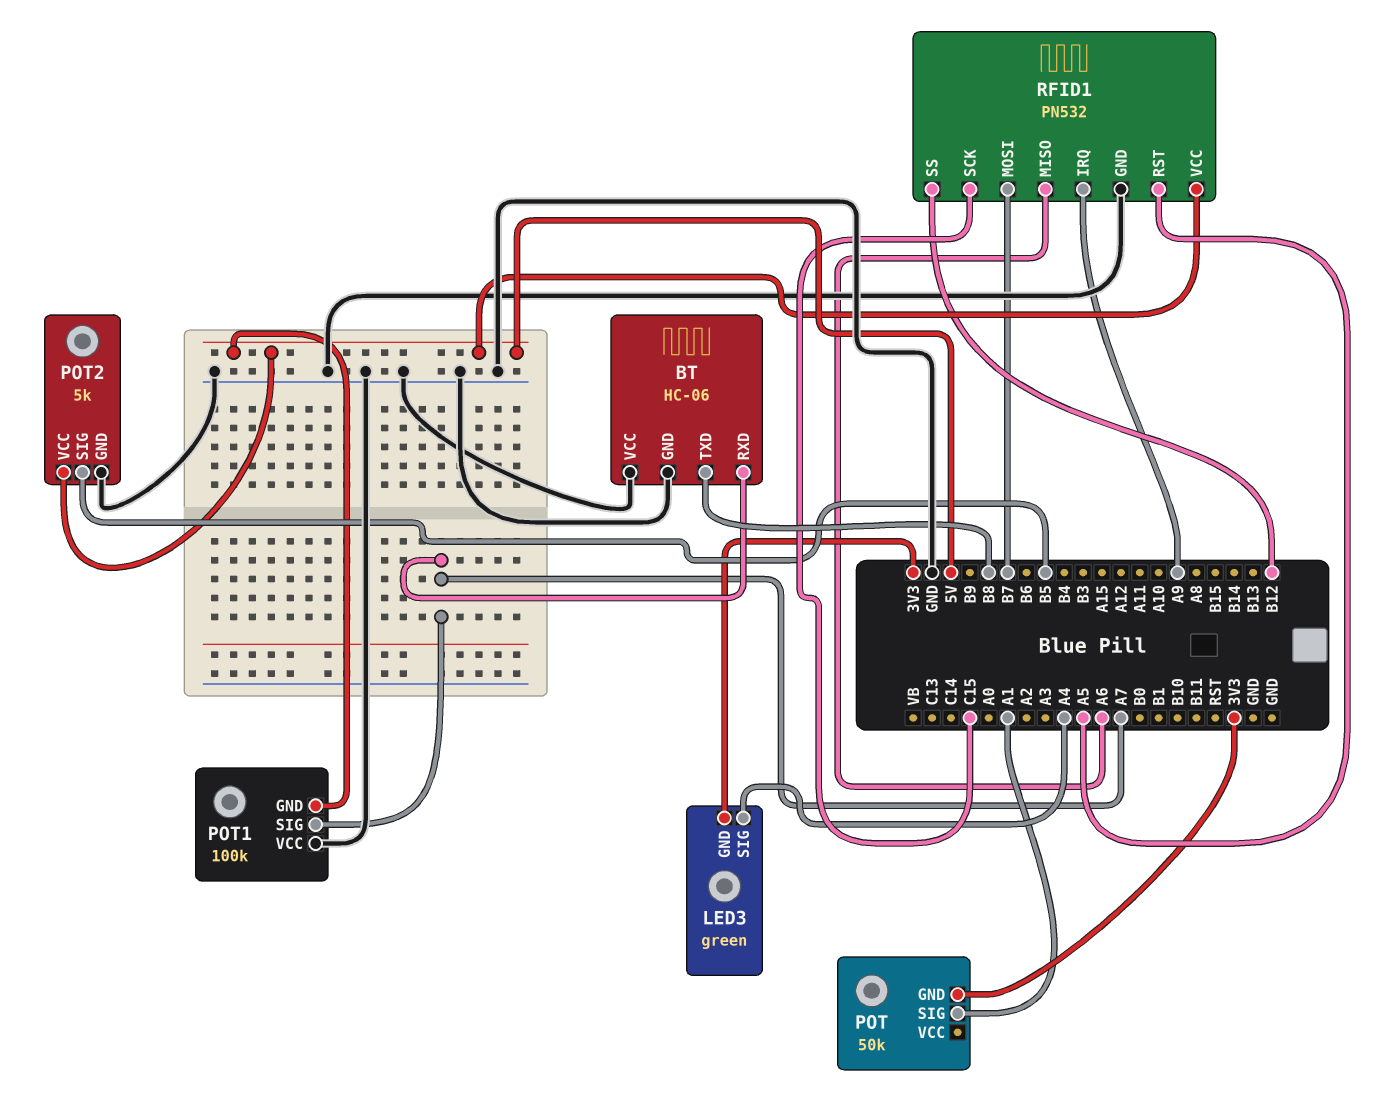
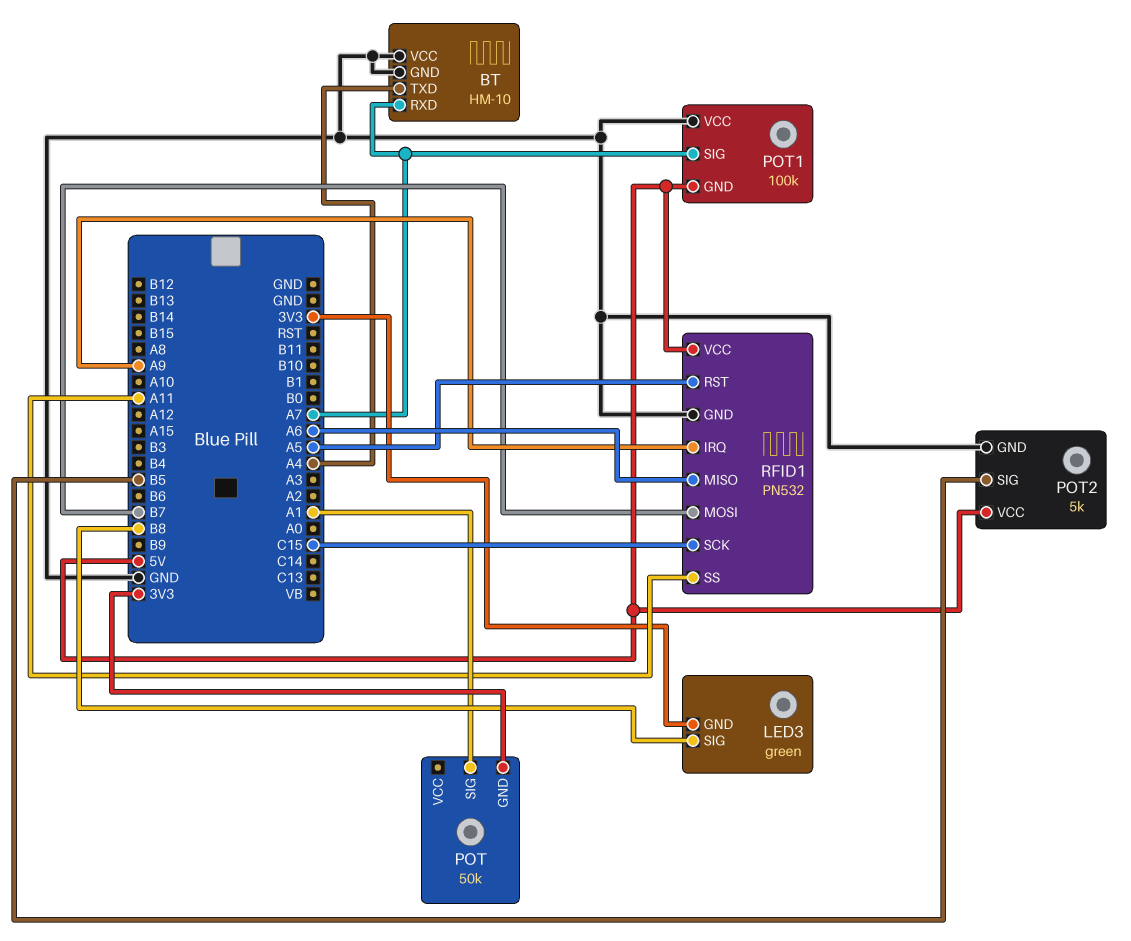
BT: HC-06 -> HM-10
BT pin TXD: B8 -> A4
LED3 pin SIG: A4 -> B8
RFID1 pin SS: B12 -> A11

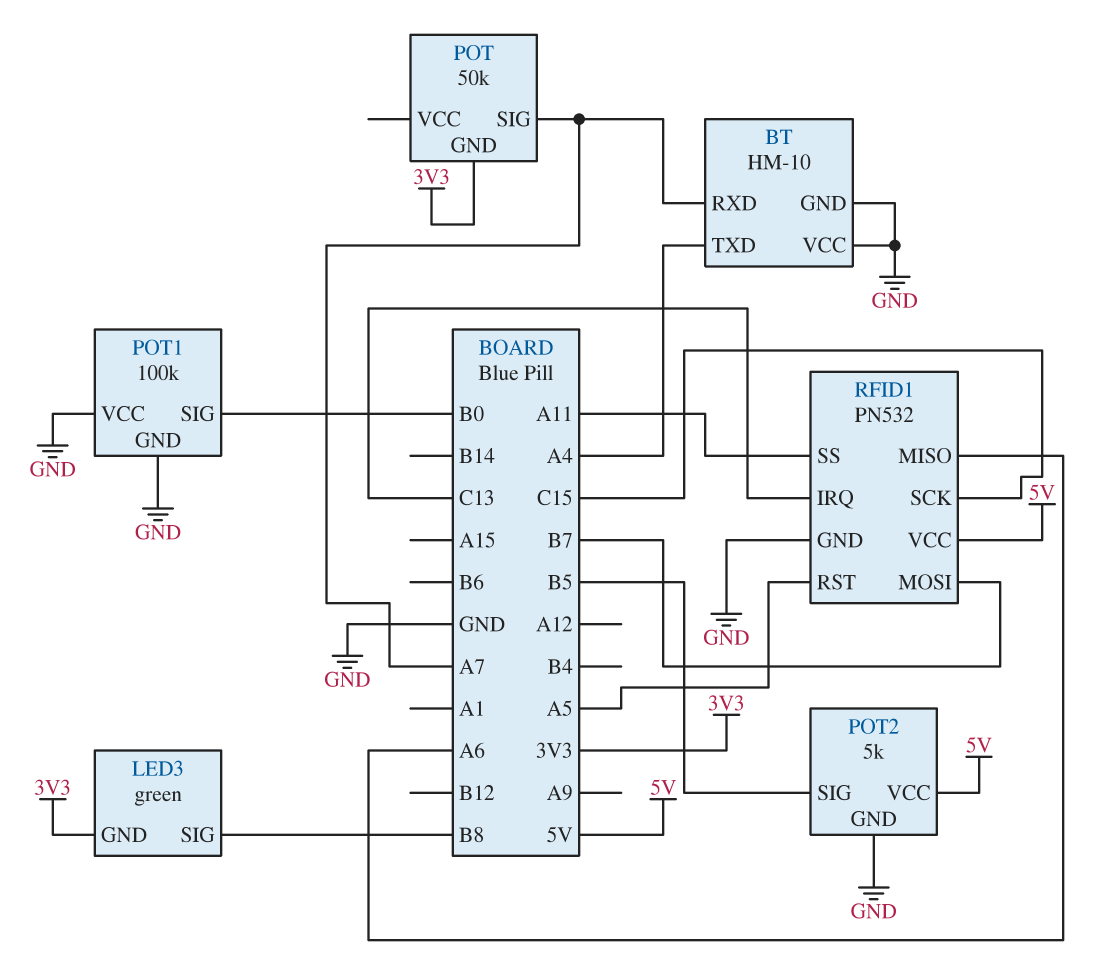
POT pin SIG: A1 -> A7
POT1 pin GND: 5V -> GND
POT1 pin SIG: A7 -> B0
RFID1 pin IRQ: A9 -> C13

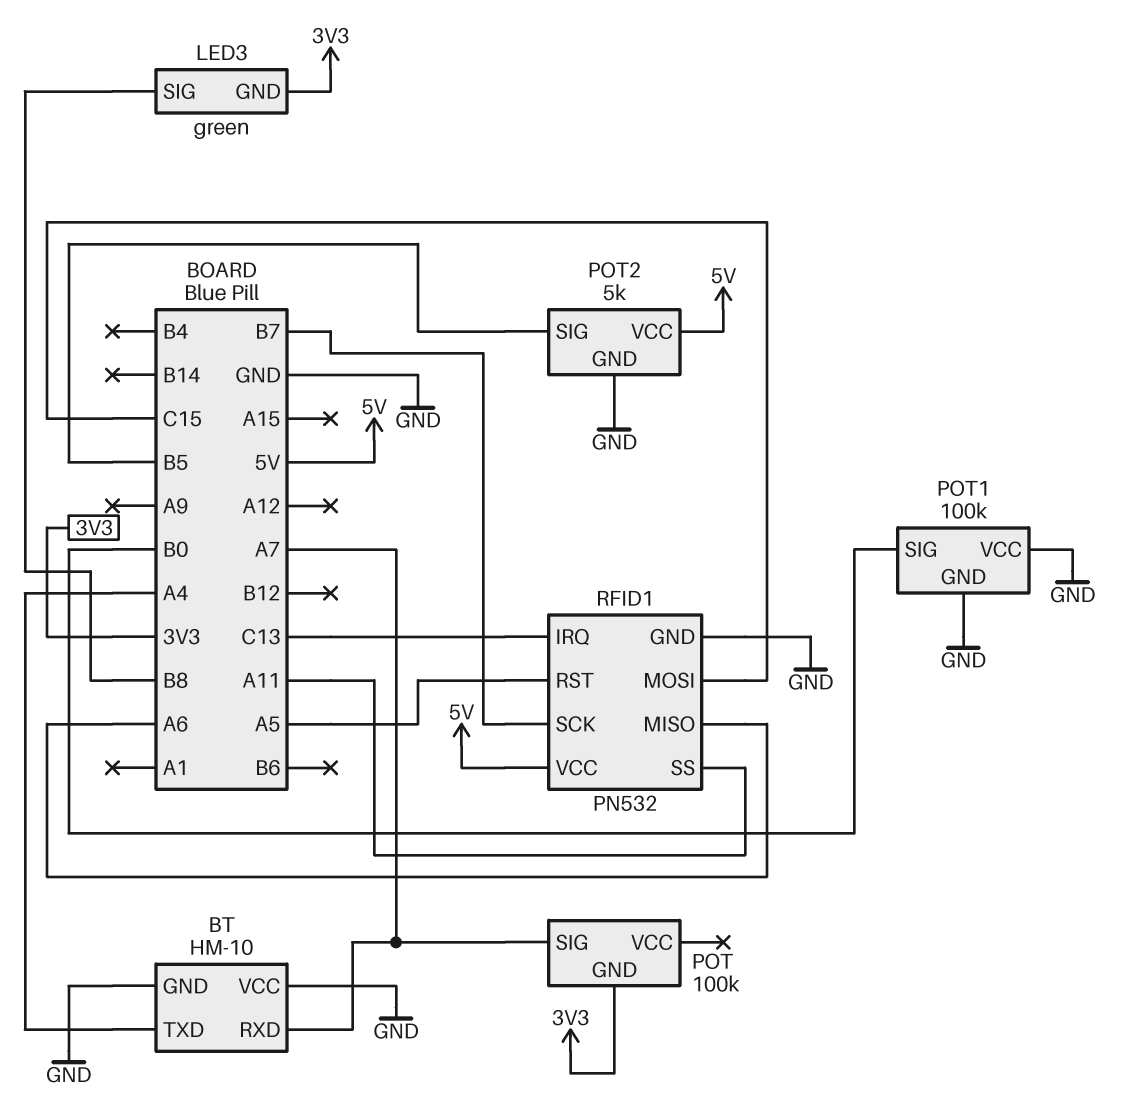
POT: 50k -> 100k
RFID1 pin MOSI: B7 -> C15
RFID1 pin SCK: C15 -> B7

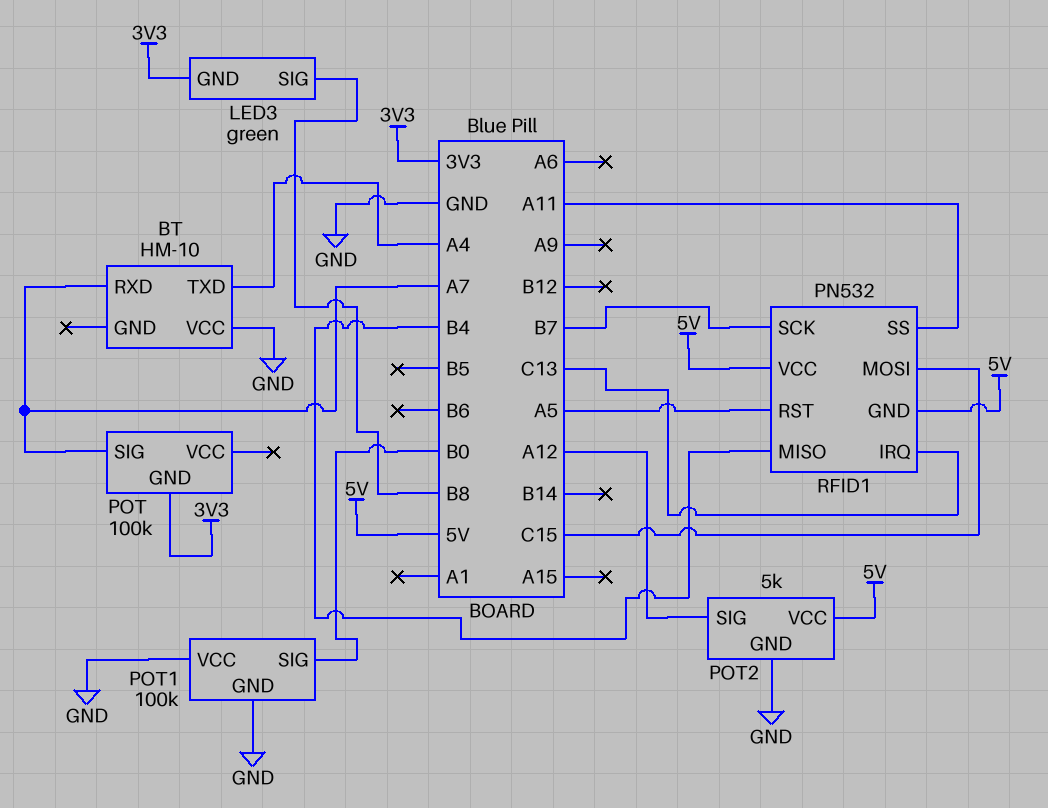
BT pin GND: GND -> none
POT2 pin SIG: B5 -> A12
RFID1 pin GND: GND -> 5V
RFID1 pin MISO: A6 -> B4

